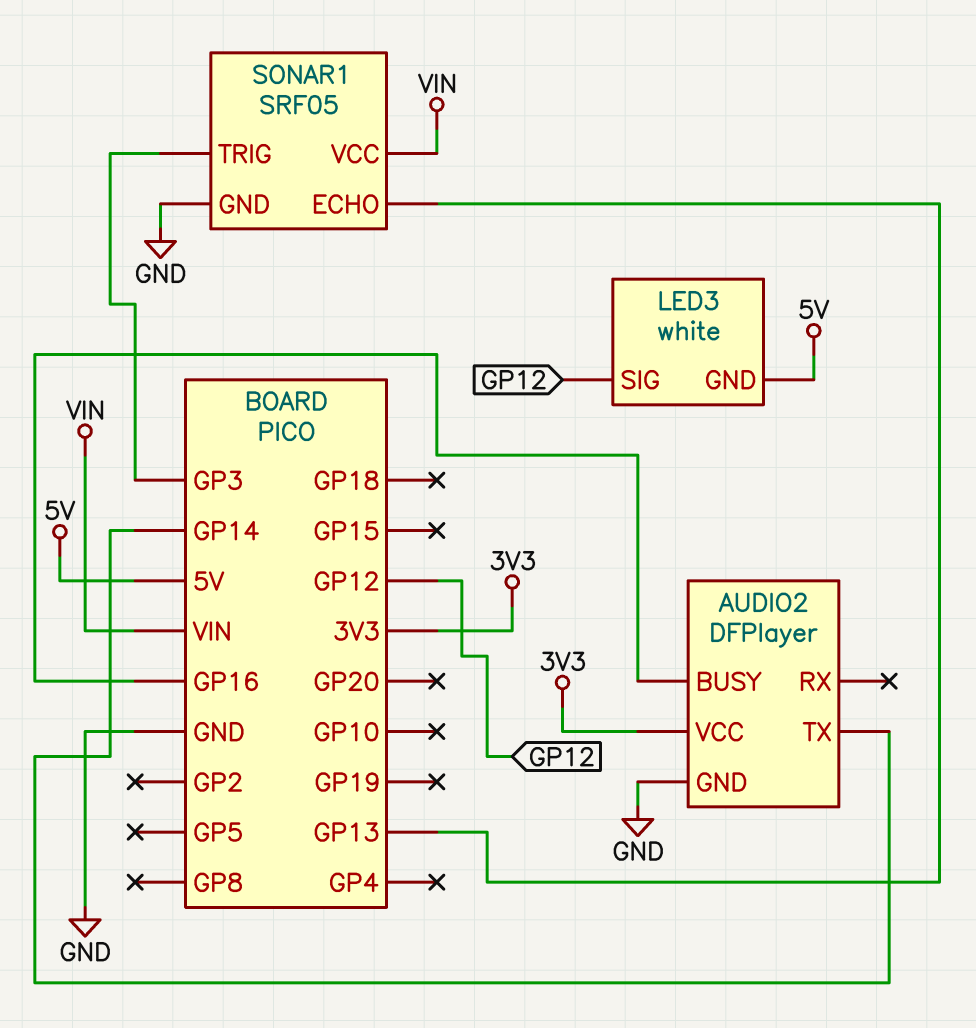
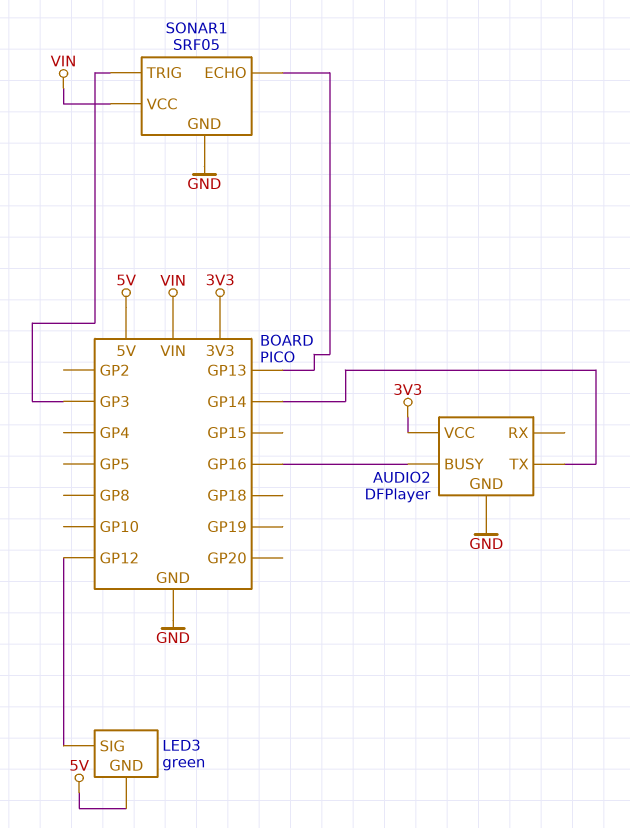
LED3: white -> green

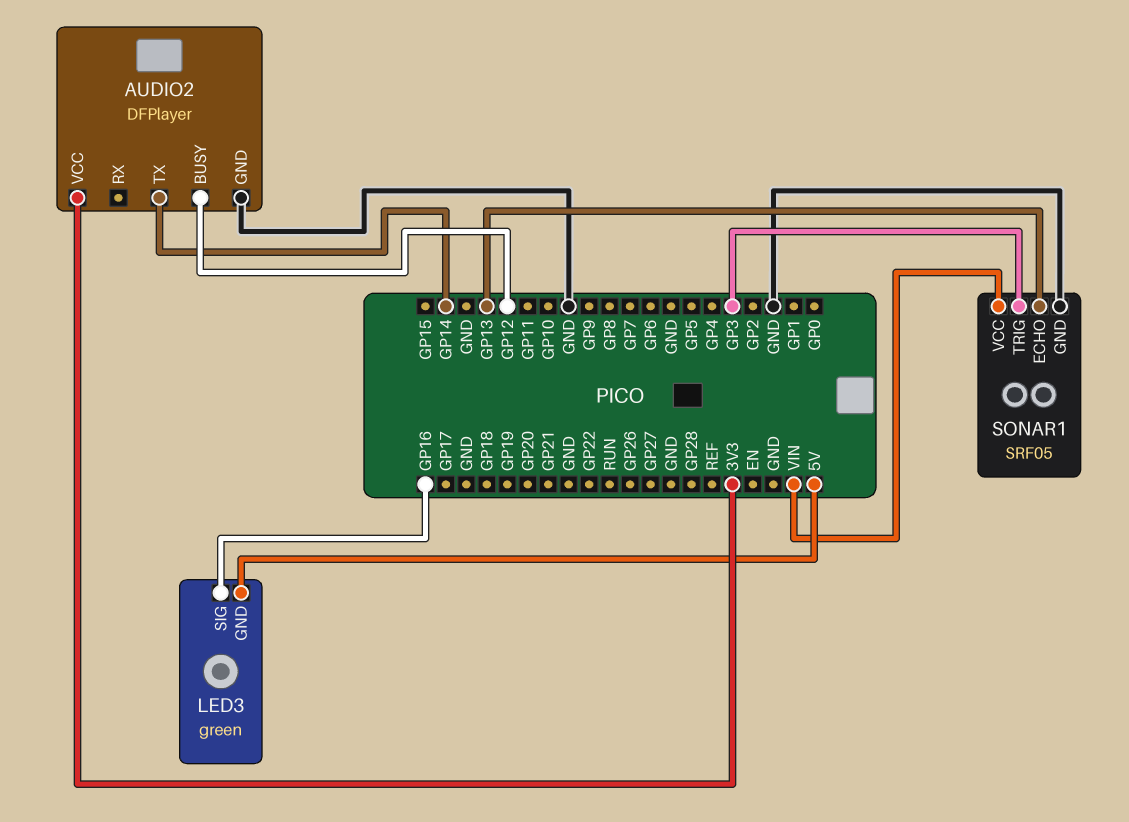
AUDIO2 pin BUSY: GP16 -> GP12
LED3 pin SIG: GP12 -> GP16

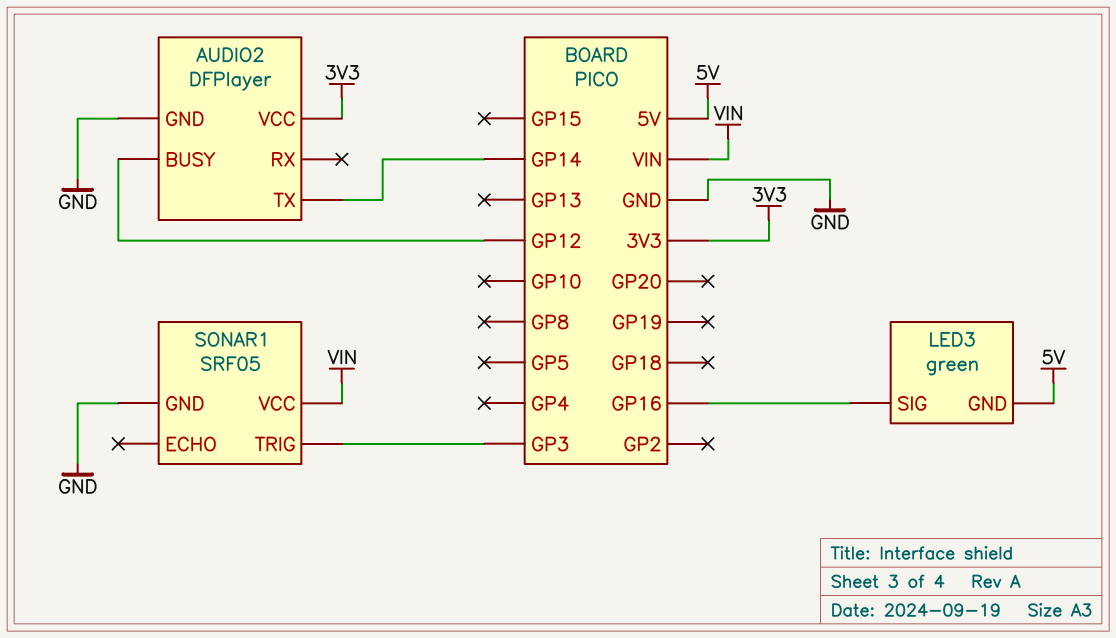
SONAR1 pin ECHO: GP13 -> none

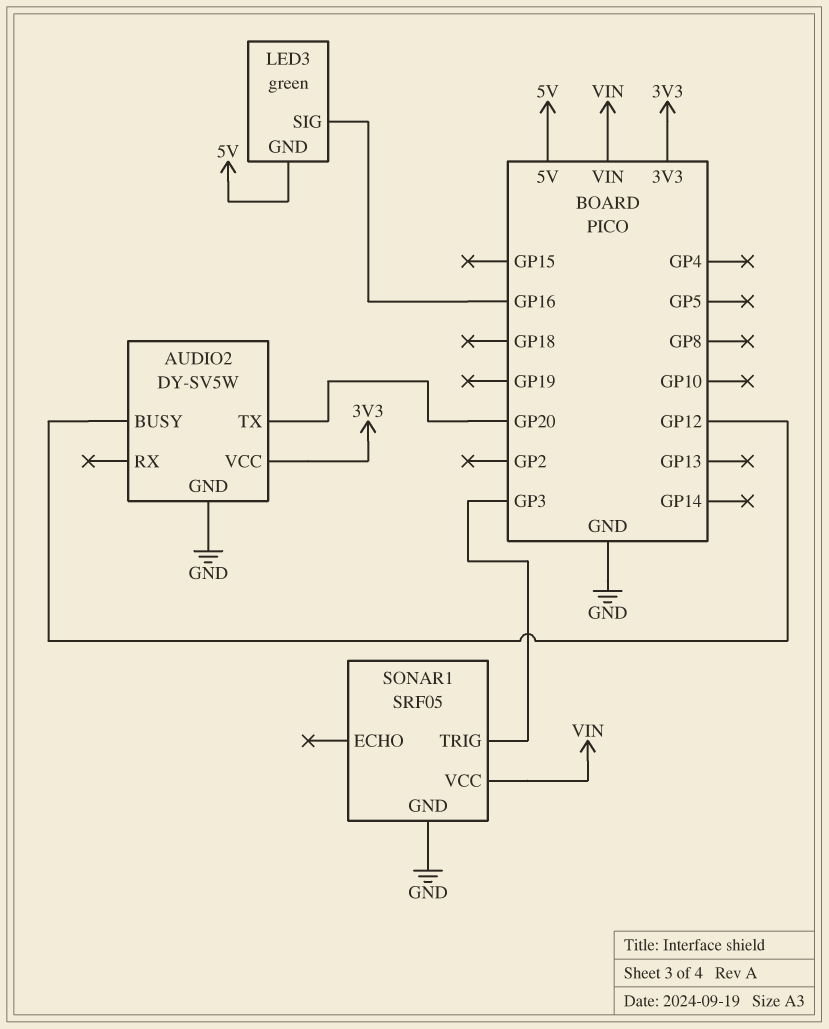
AUDIO2: DFPlayer -> DY-SV5W
AUDIO2 pin TX: GP14 -> GP20

